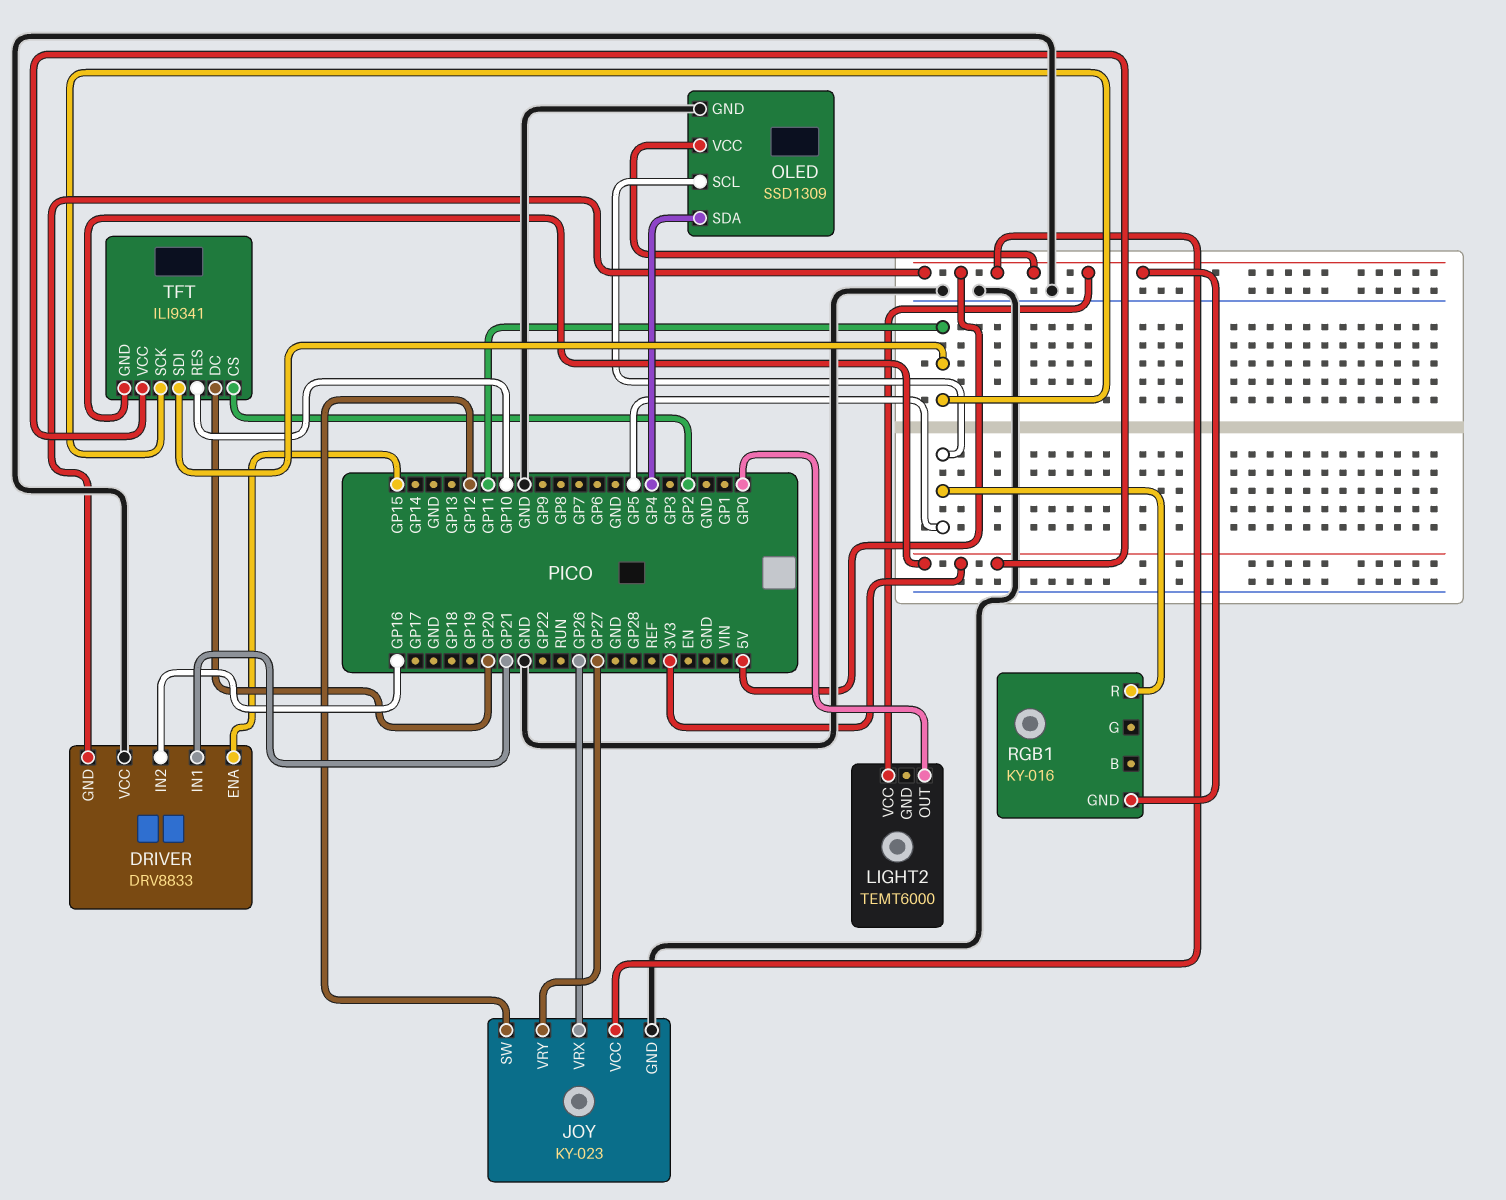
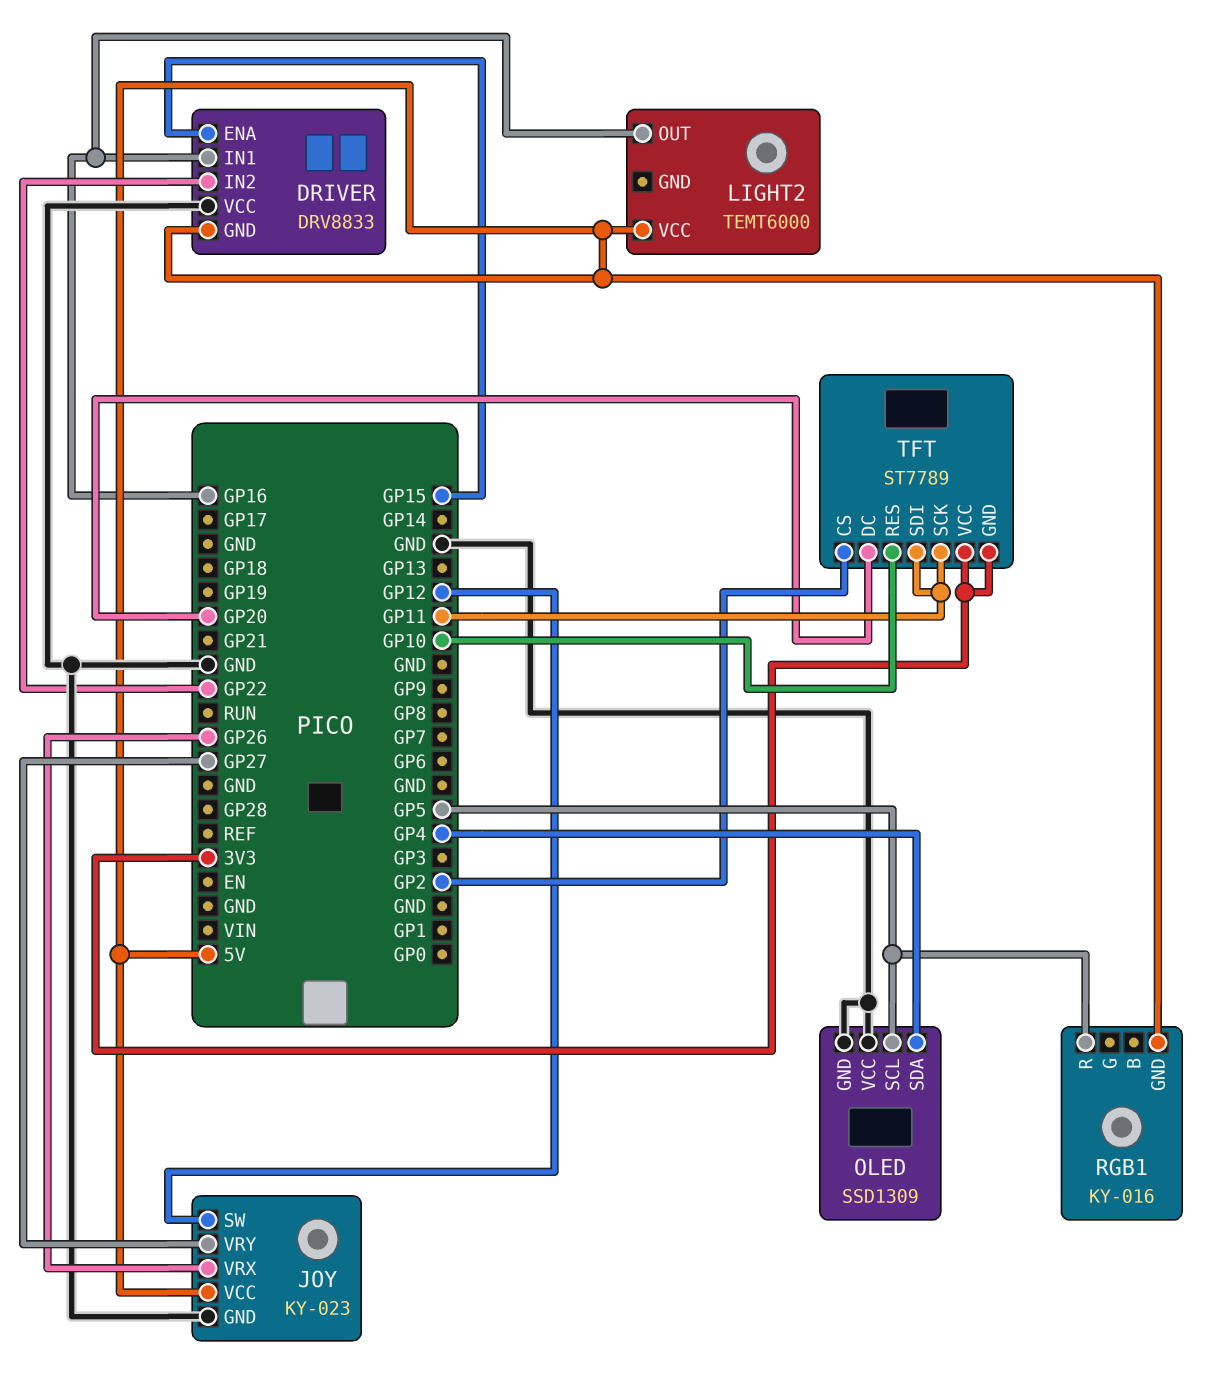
DRIVER pin IN1: GP21 -> GP16
DRIVER pin IN2: GP16 -> GP22
LIGHT2 pin OUT: GP0 -> GP16
OLED pin VCC: 5V -> GND
TFT: ILI9341 -> ST7789

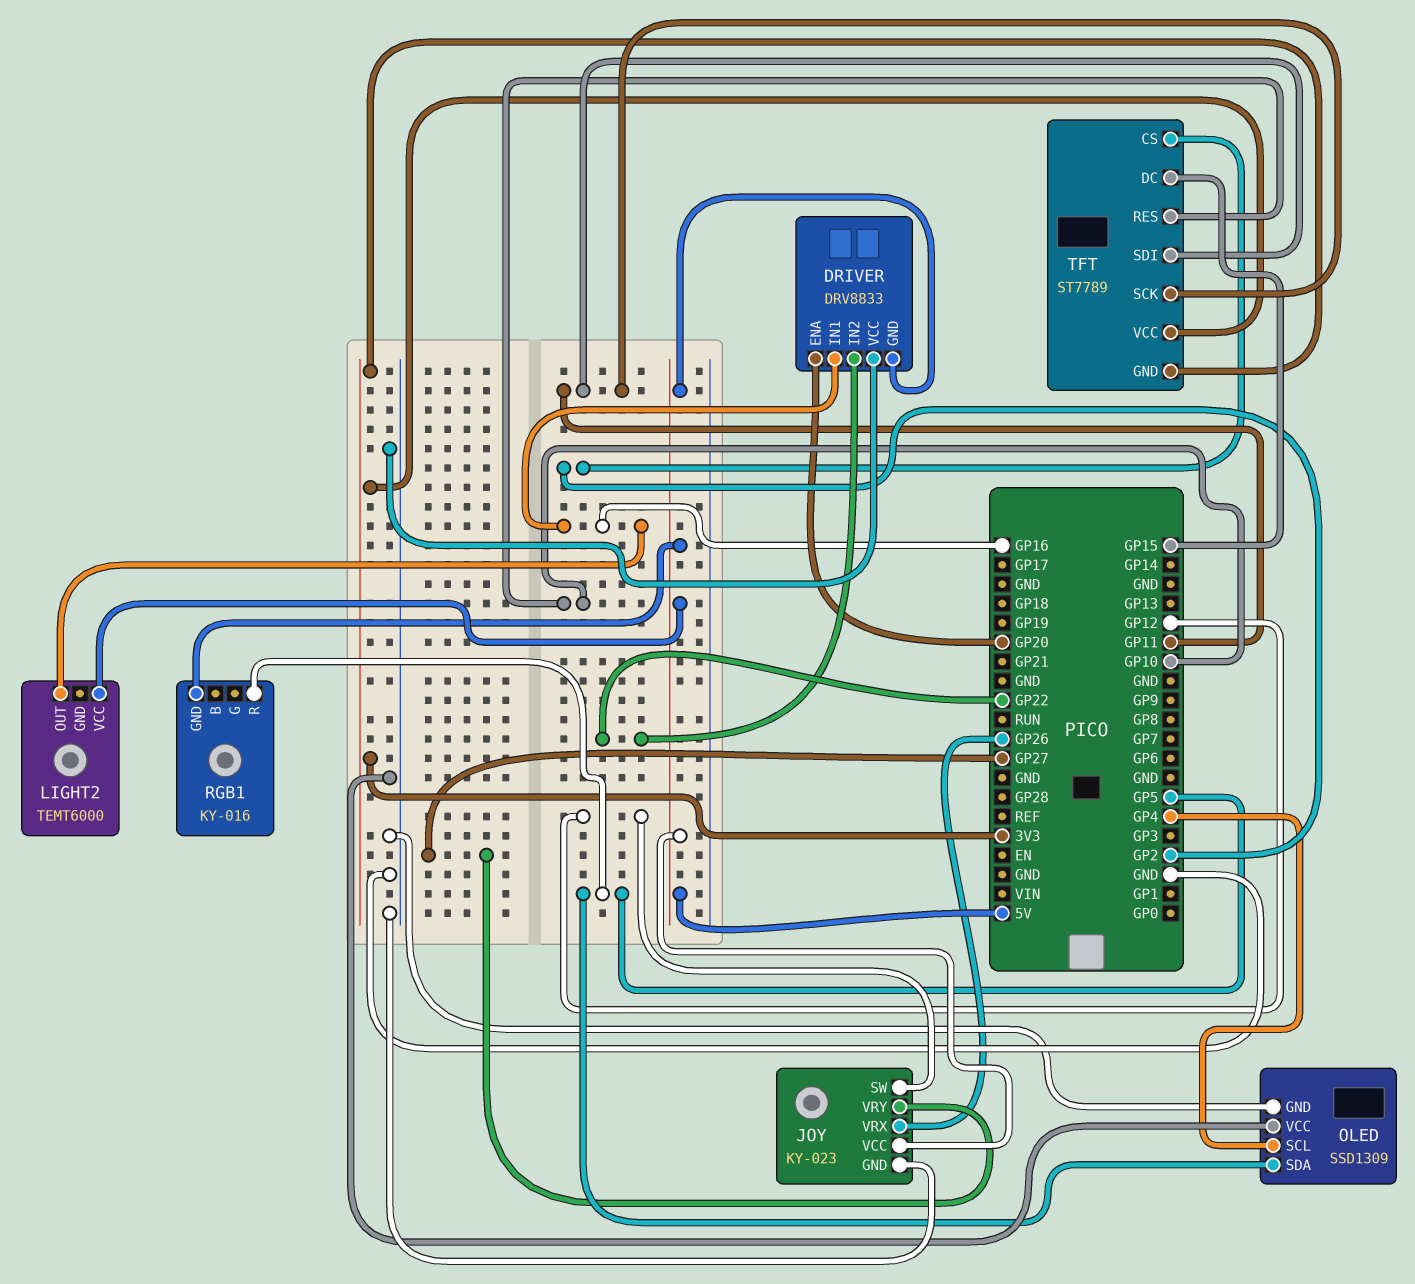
DRIVER pin ENA: GP15 -> GP20
OLED pin SCL: GP5 -> GP4
OLED pin SDA: GP4 -> GP5
TFT pin DC: GP20 -> GP15

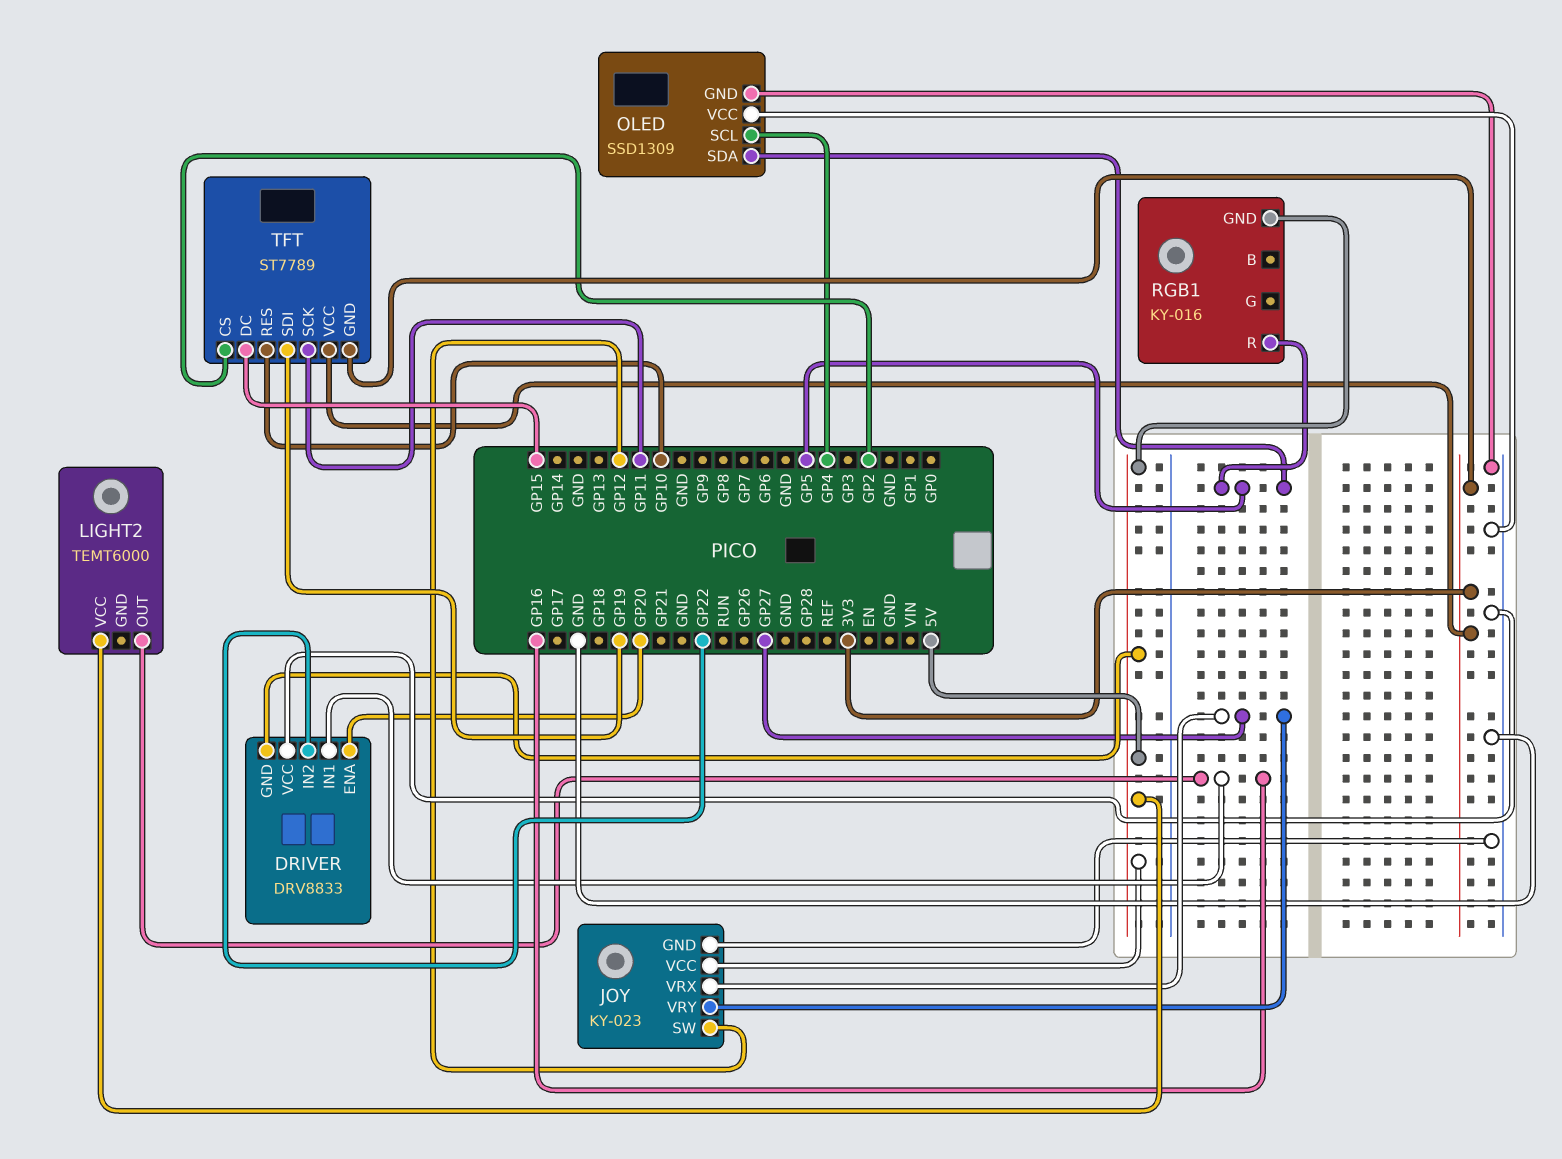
JOY pin VRX: GP26 -> GP27
TFT pin SDI: GP11 -> GP19

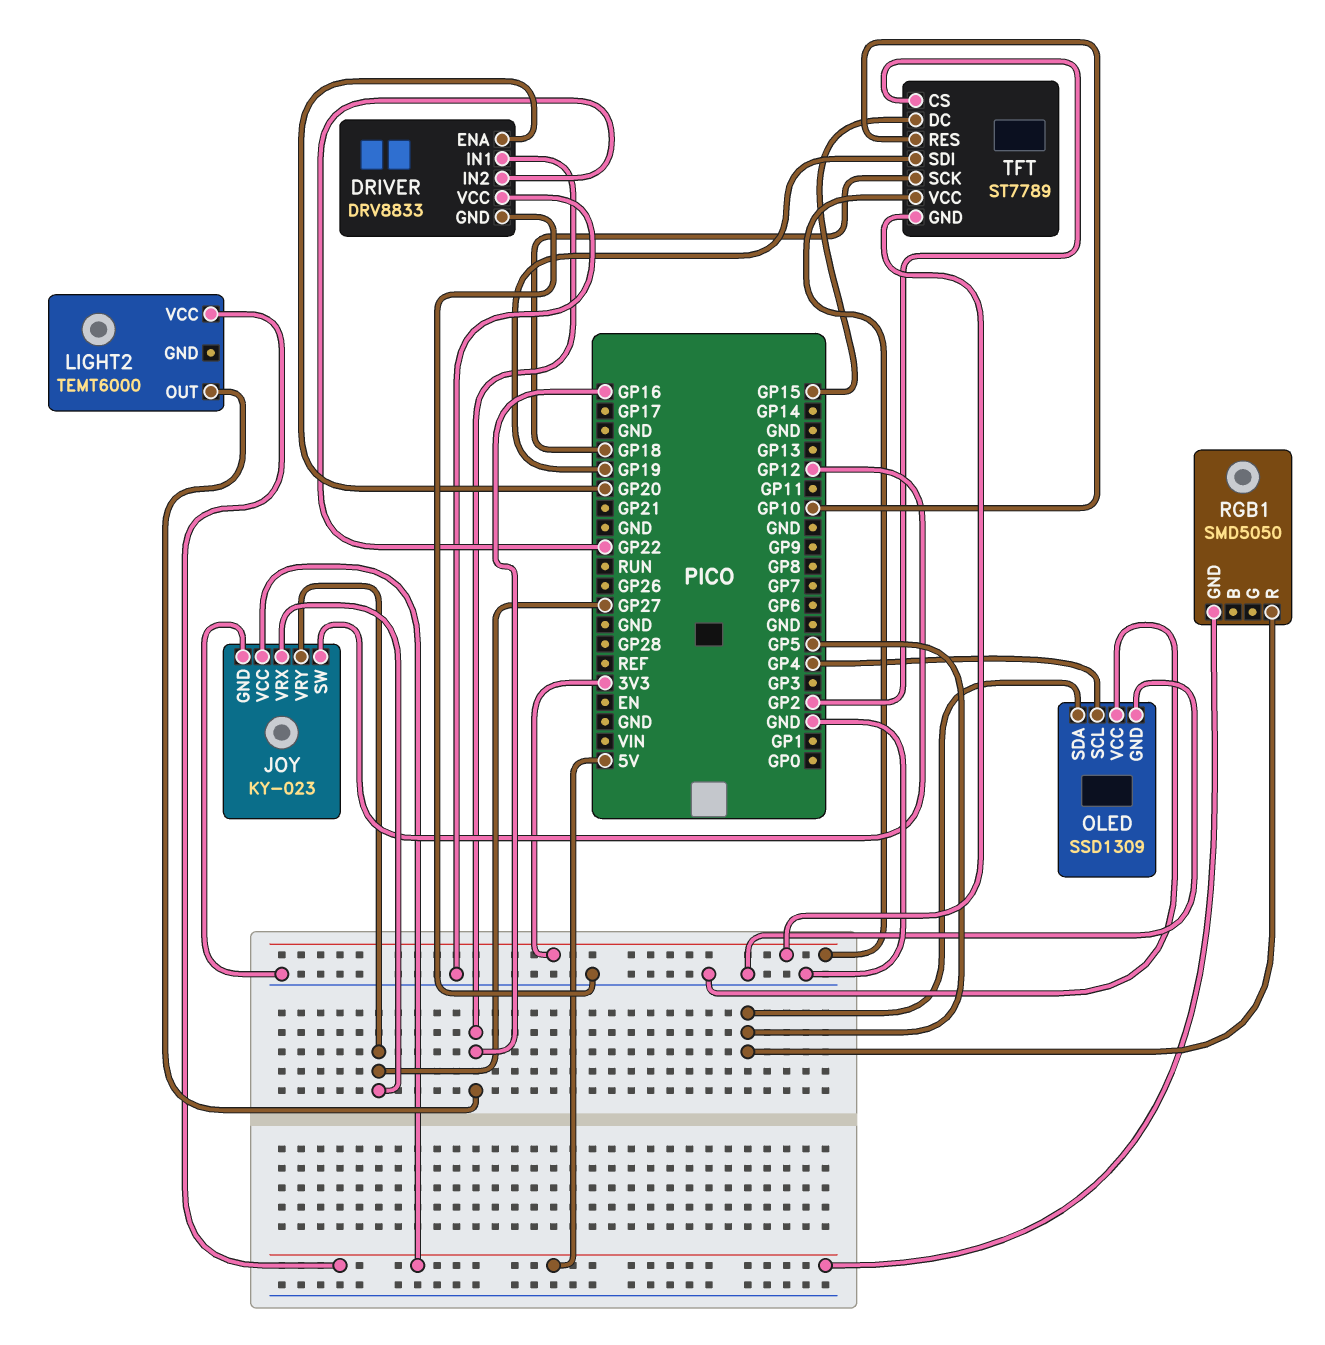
DRIVER pin GND: 5V -> GND
RGB1: KY-016 -> SMD5050
TFT pin SCK: GP11 -> GP18

